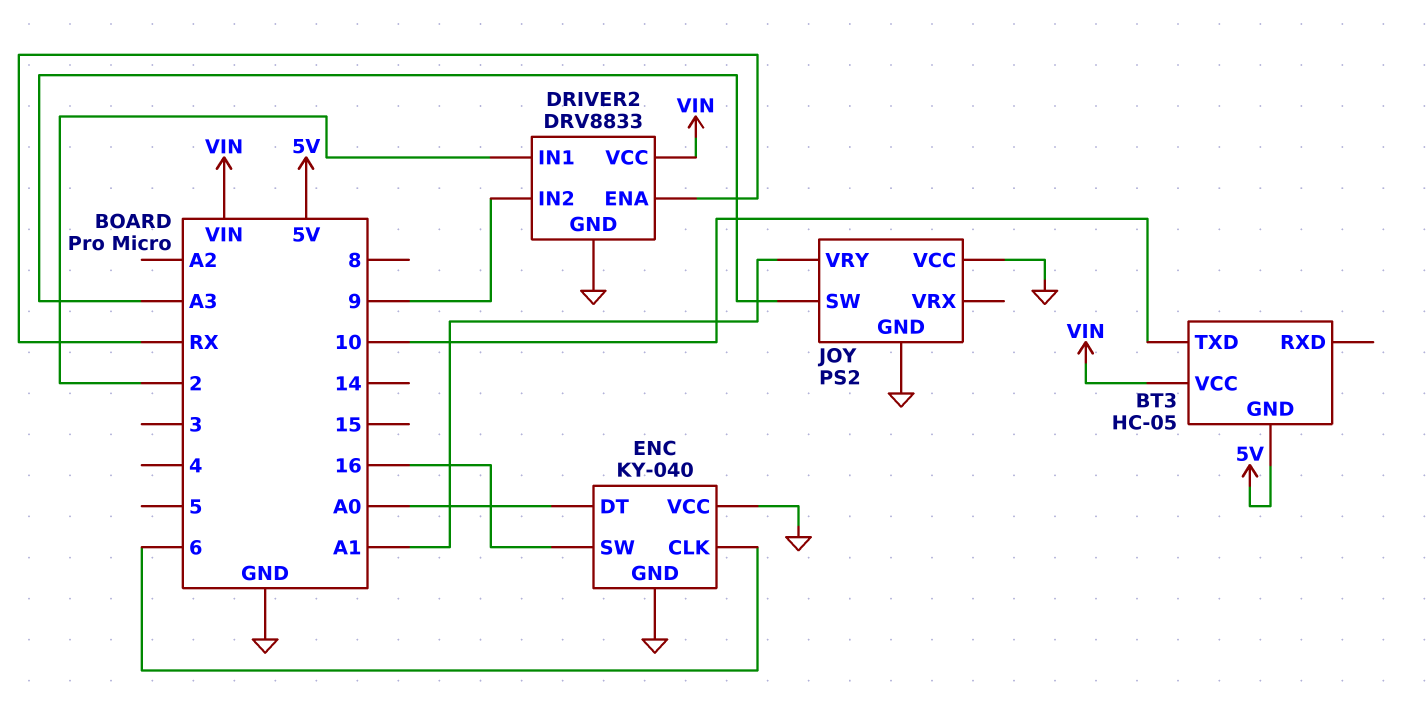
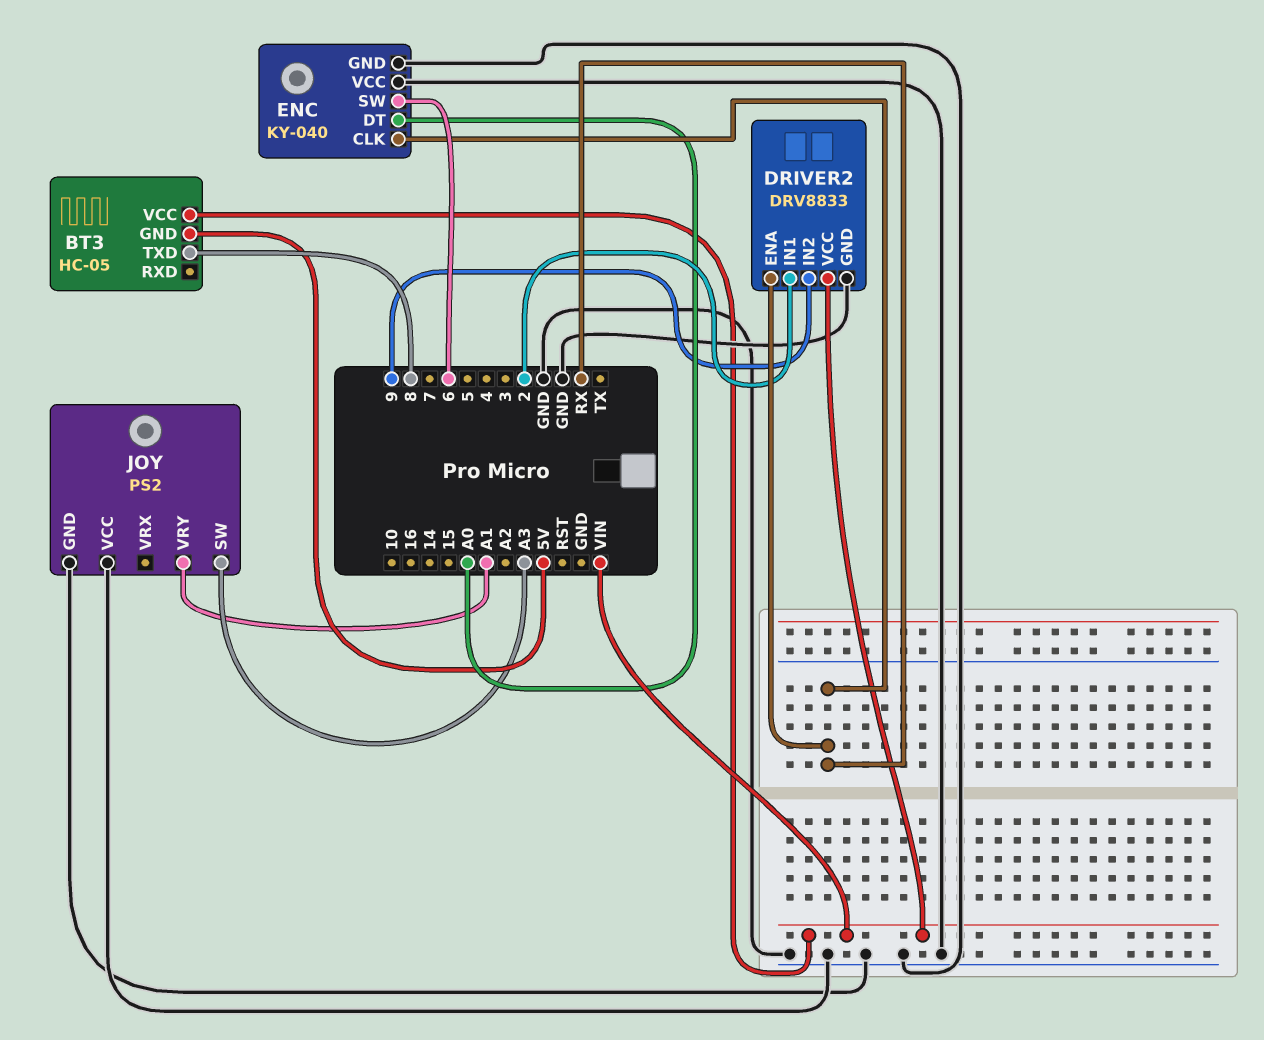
BT3 pin TXD: 10 -> 8
ENC pin CLK: 6 -> RX
ENC pin SW: 16 -> 6

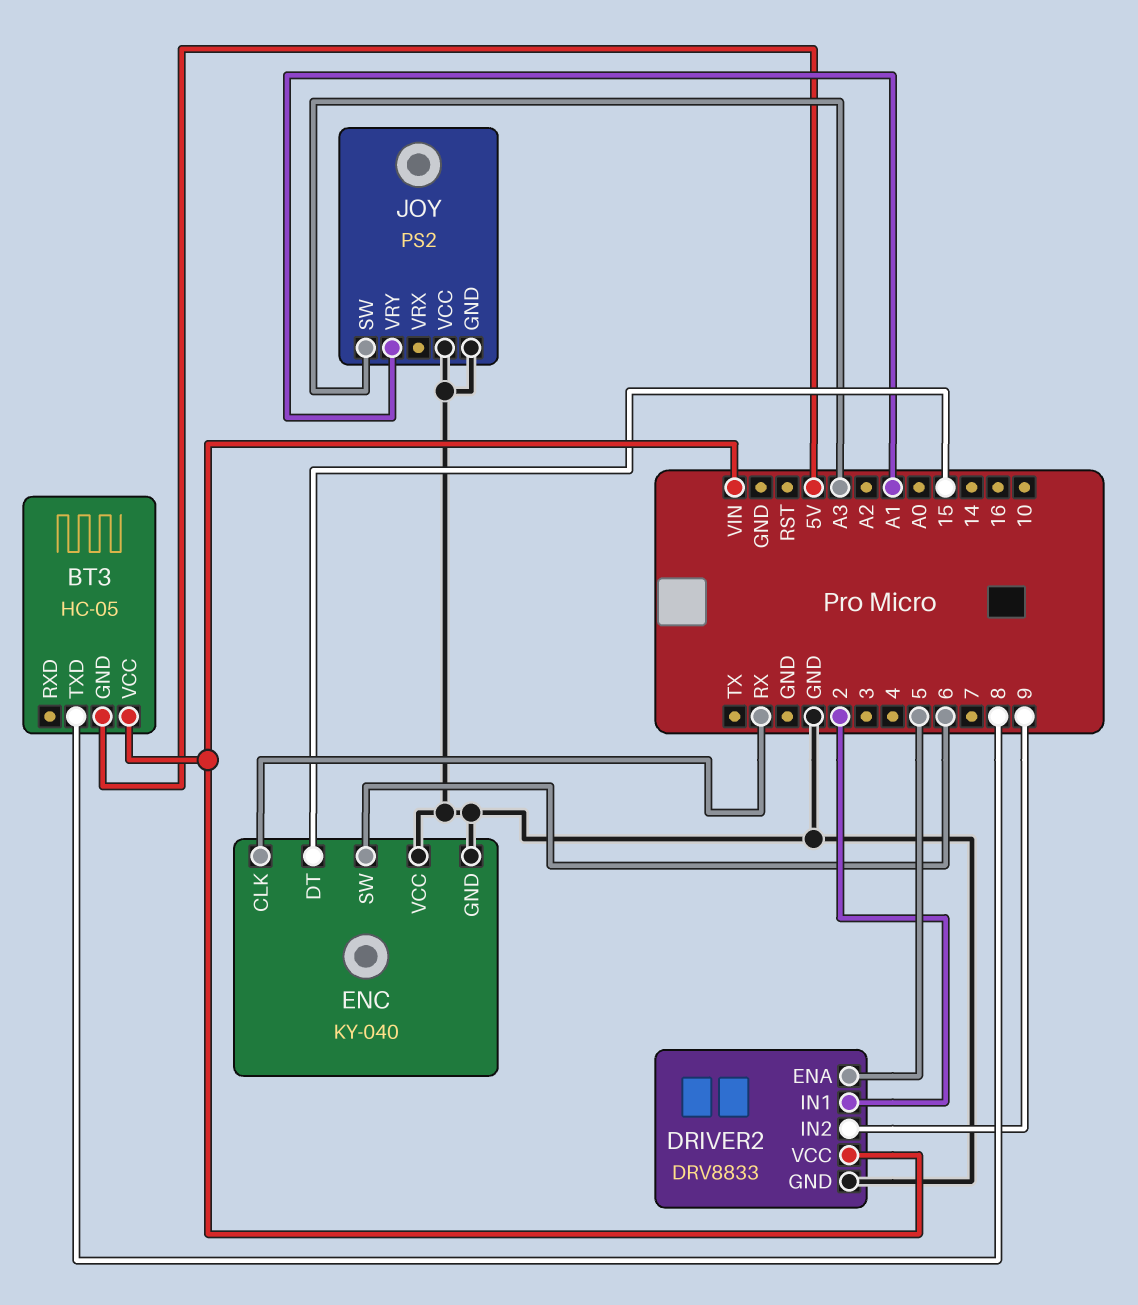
DRIVER2 pin ENA: RX -> 5
ENC pin DT: A0 -> 15

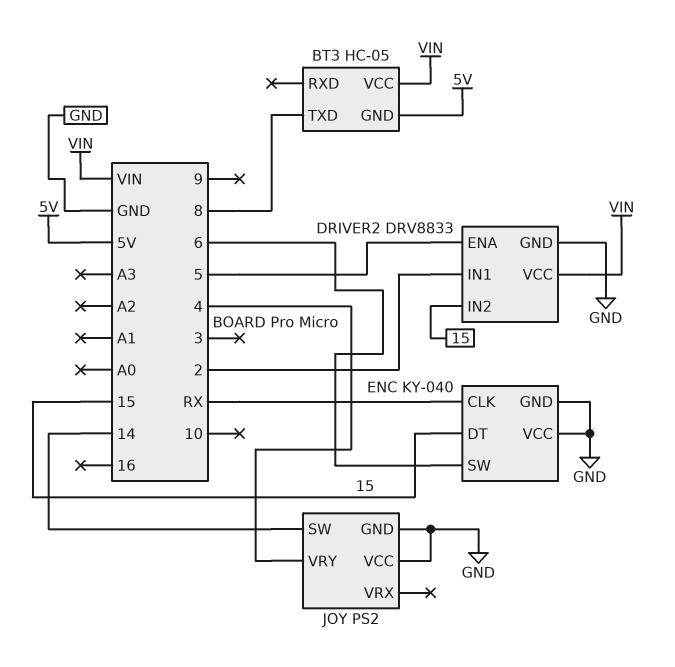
DRIVER2 pin IN2: 9 -> 15
JOY pin SW: A3 -> 14
JOY pin VRY: A1 -> 4

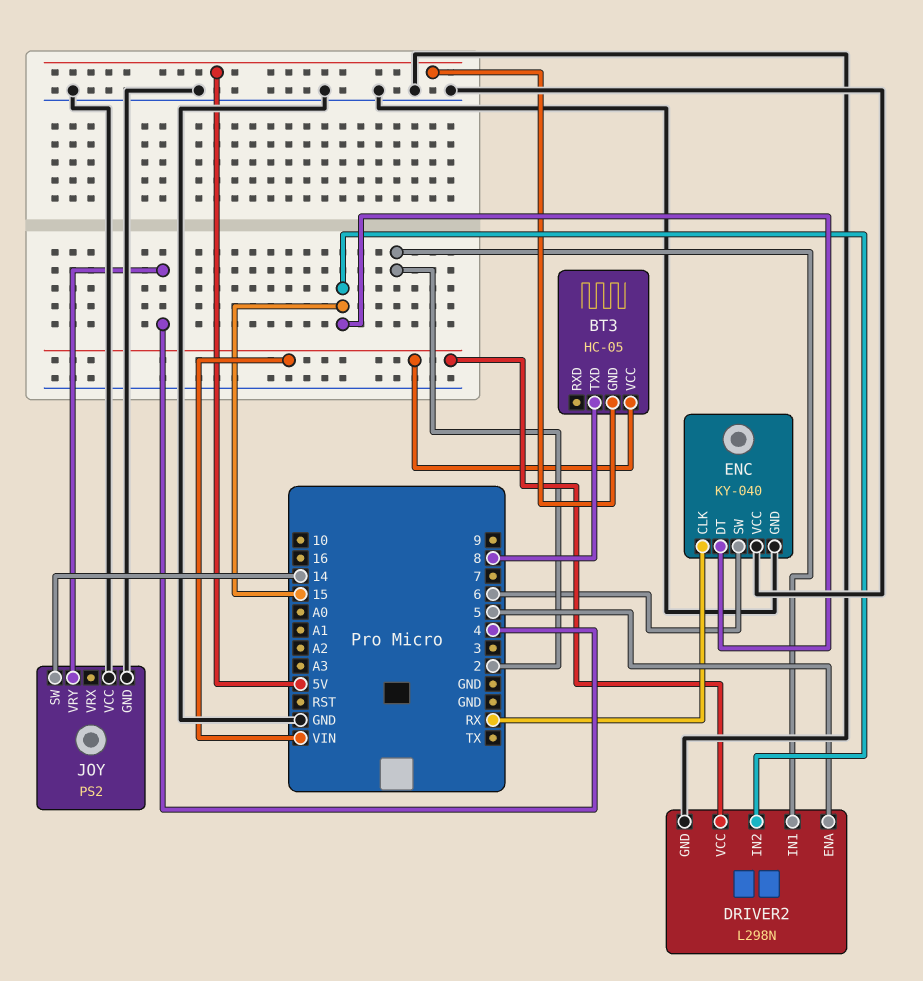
DRIVER2: DRV8833 -> L298N

